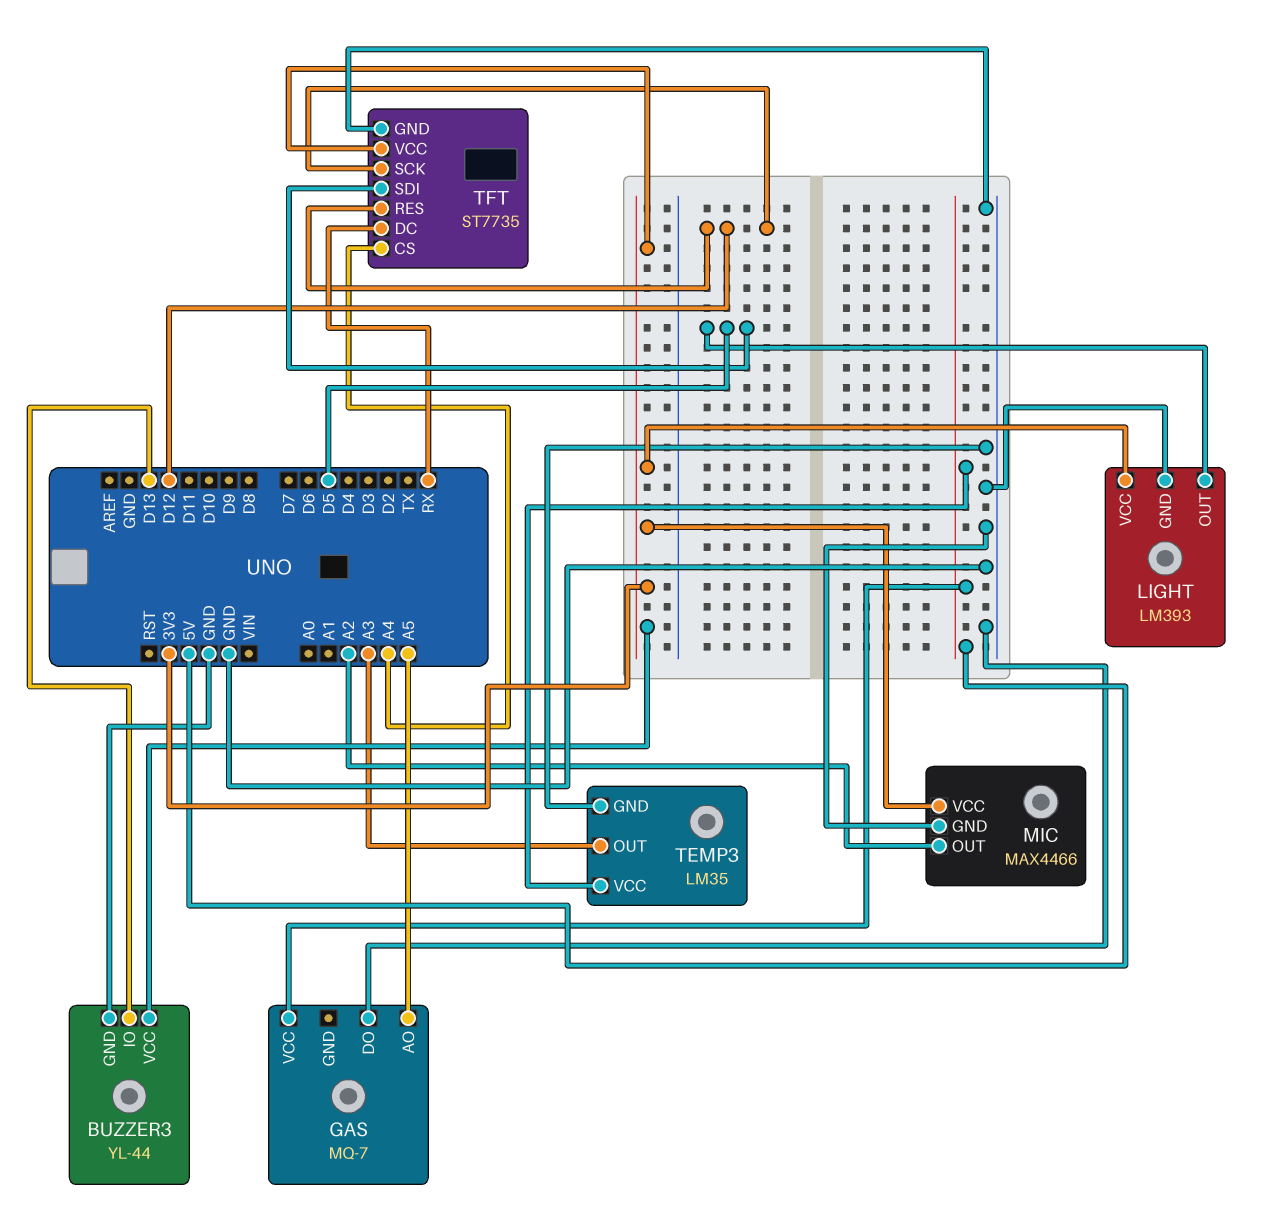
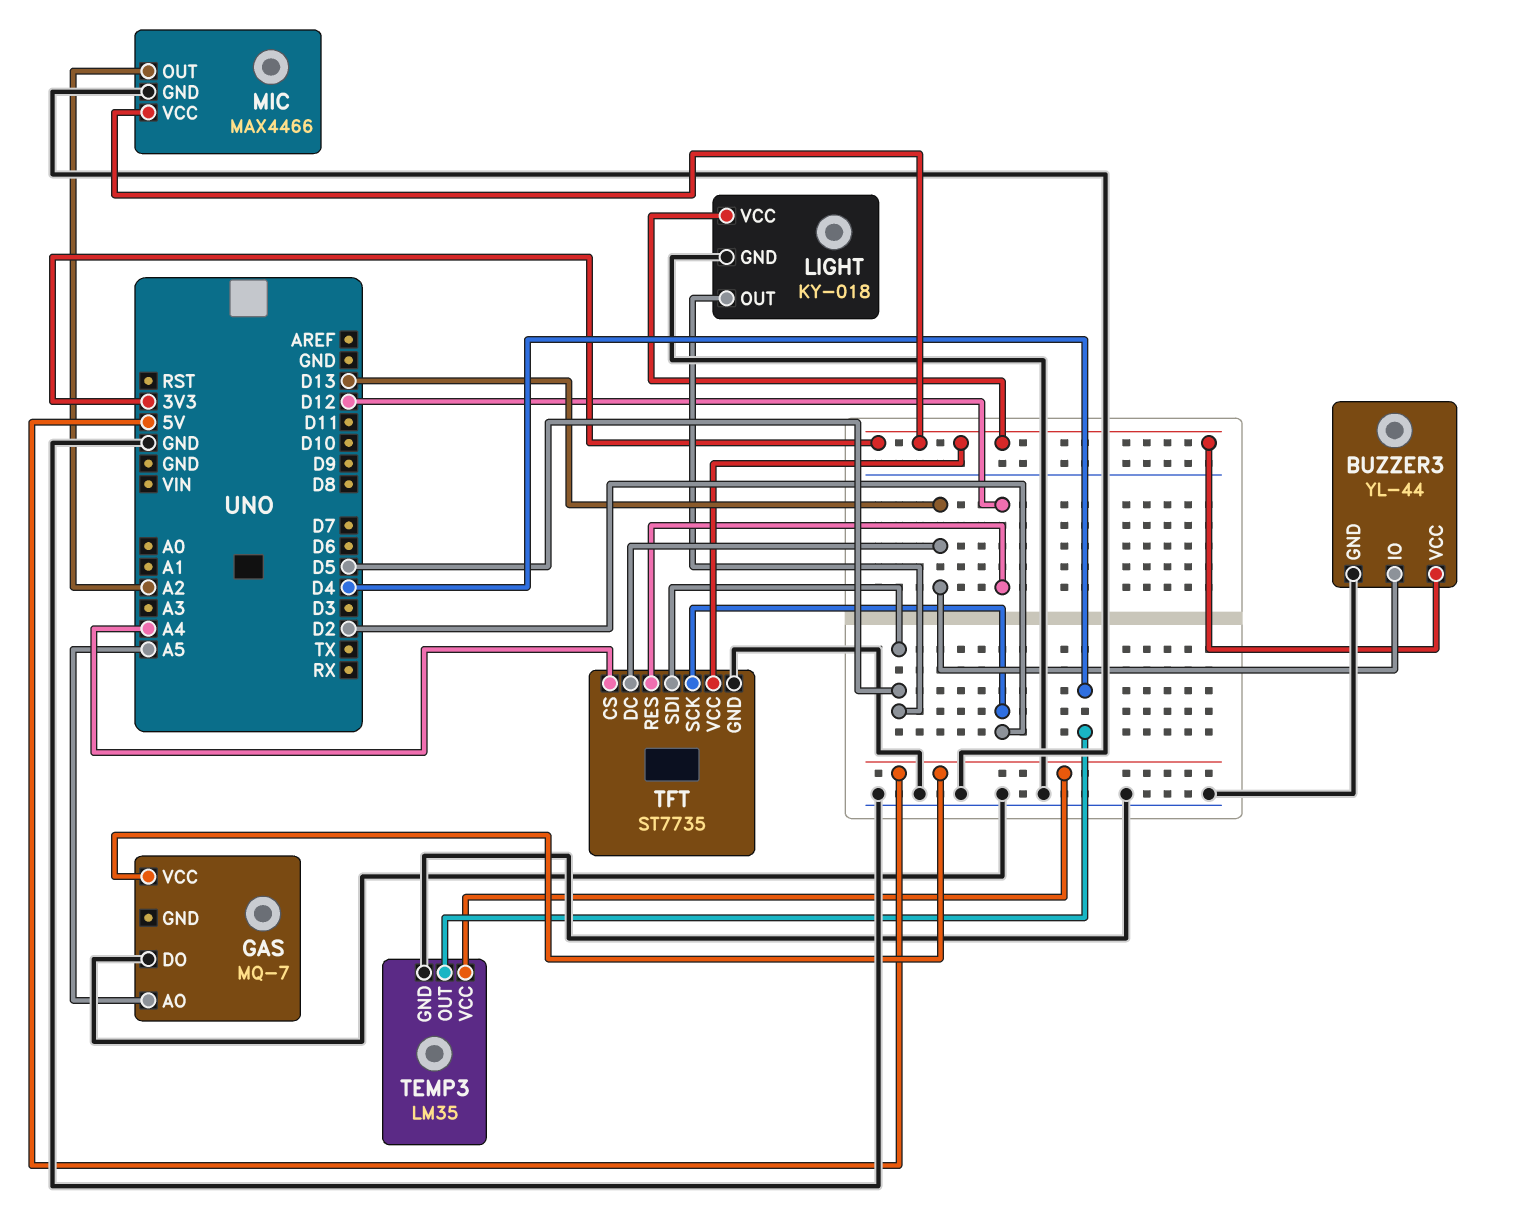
LIGHT: LM393 -> KY-018
TEMP3 pin OUT: A3 -> D4
TFT pin DC: RX -> D13
TFT pin SCK: D12 -> D2

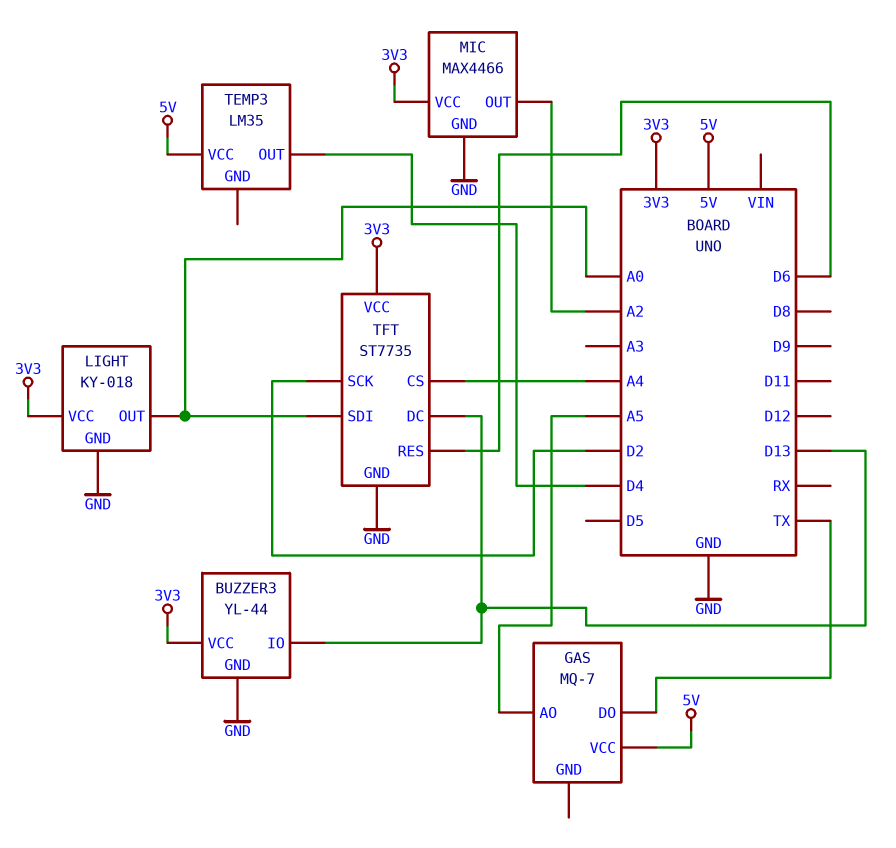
GAS pin DO: GND -> TX
LIGHT pin OUT: D5 -> A0
TEMP3 pin GND: GND -> none
TFT pin RES: D12 -> D6
TFT pin SDI: D5 -> A0

